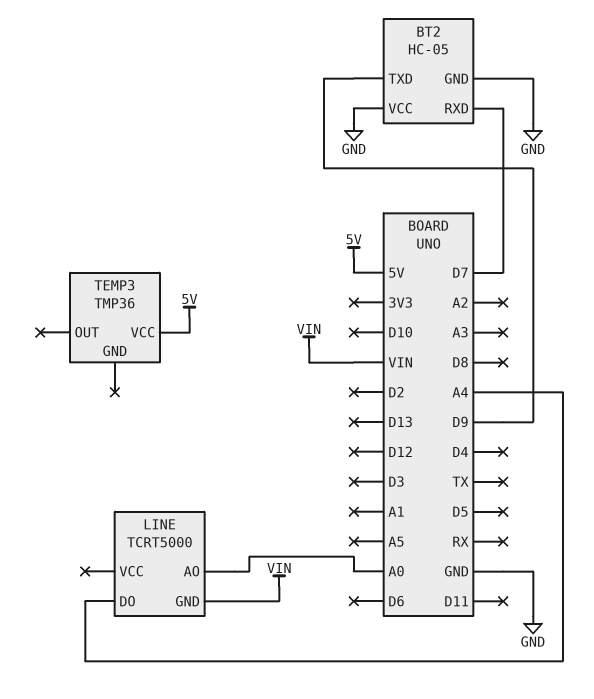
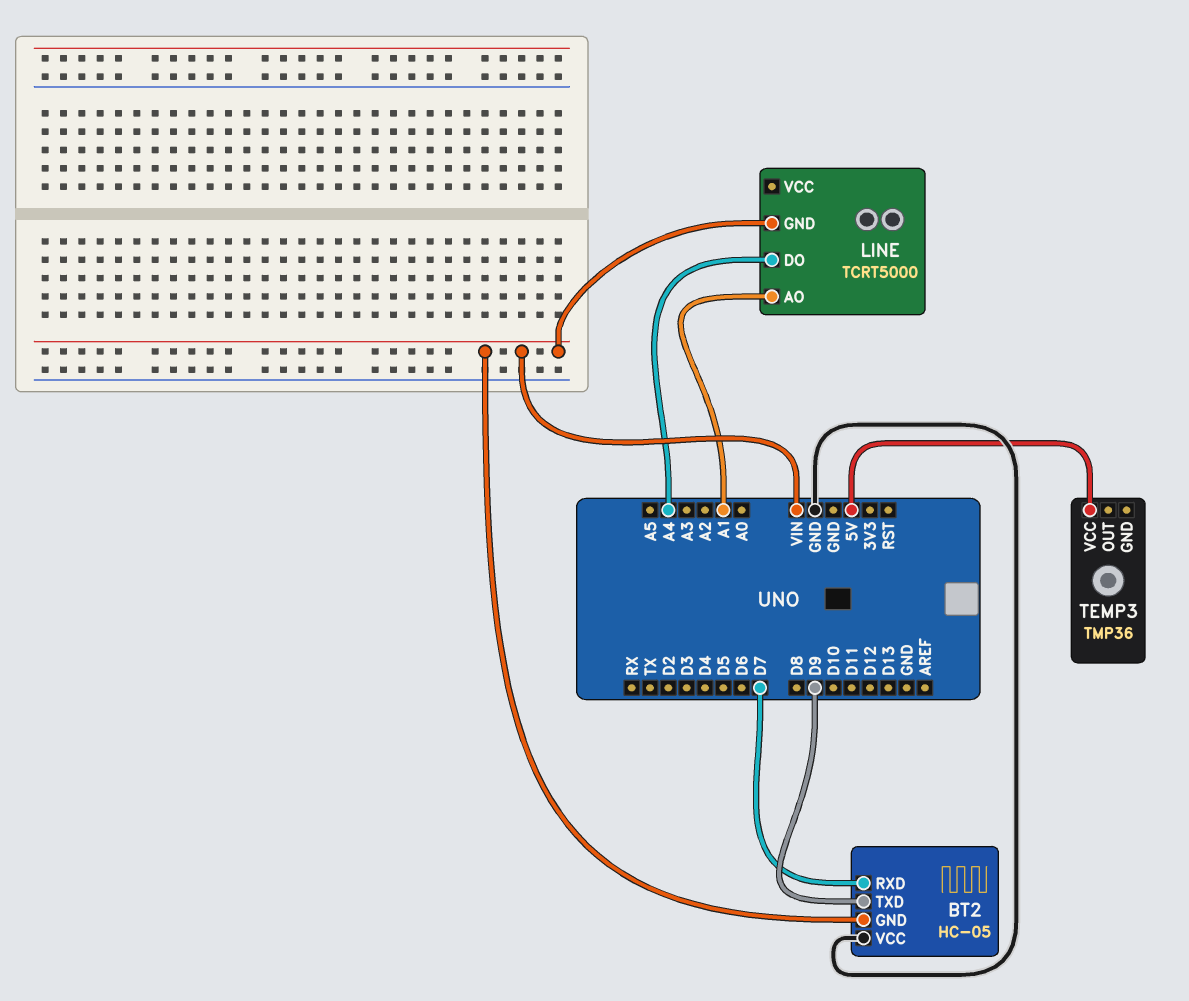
BT2 pin GND: GND -> VIN
LINE pin AO: A0 -> A1

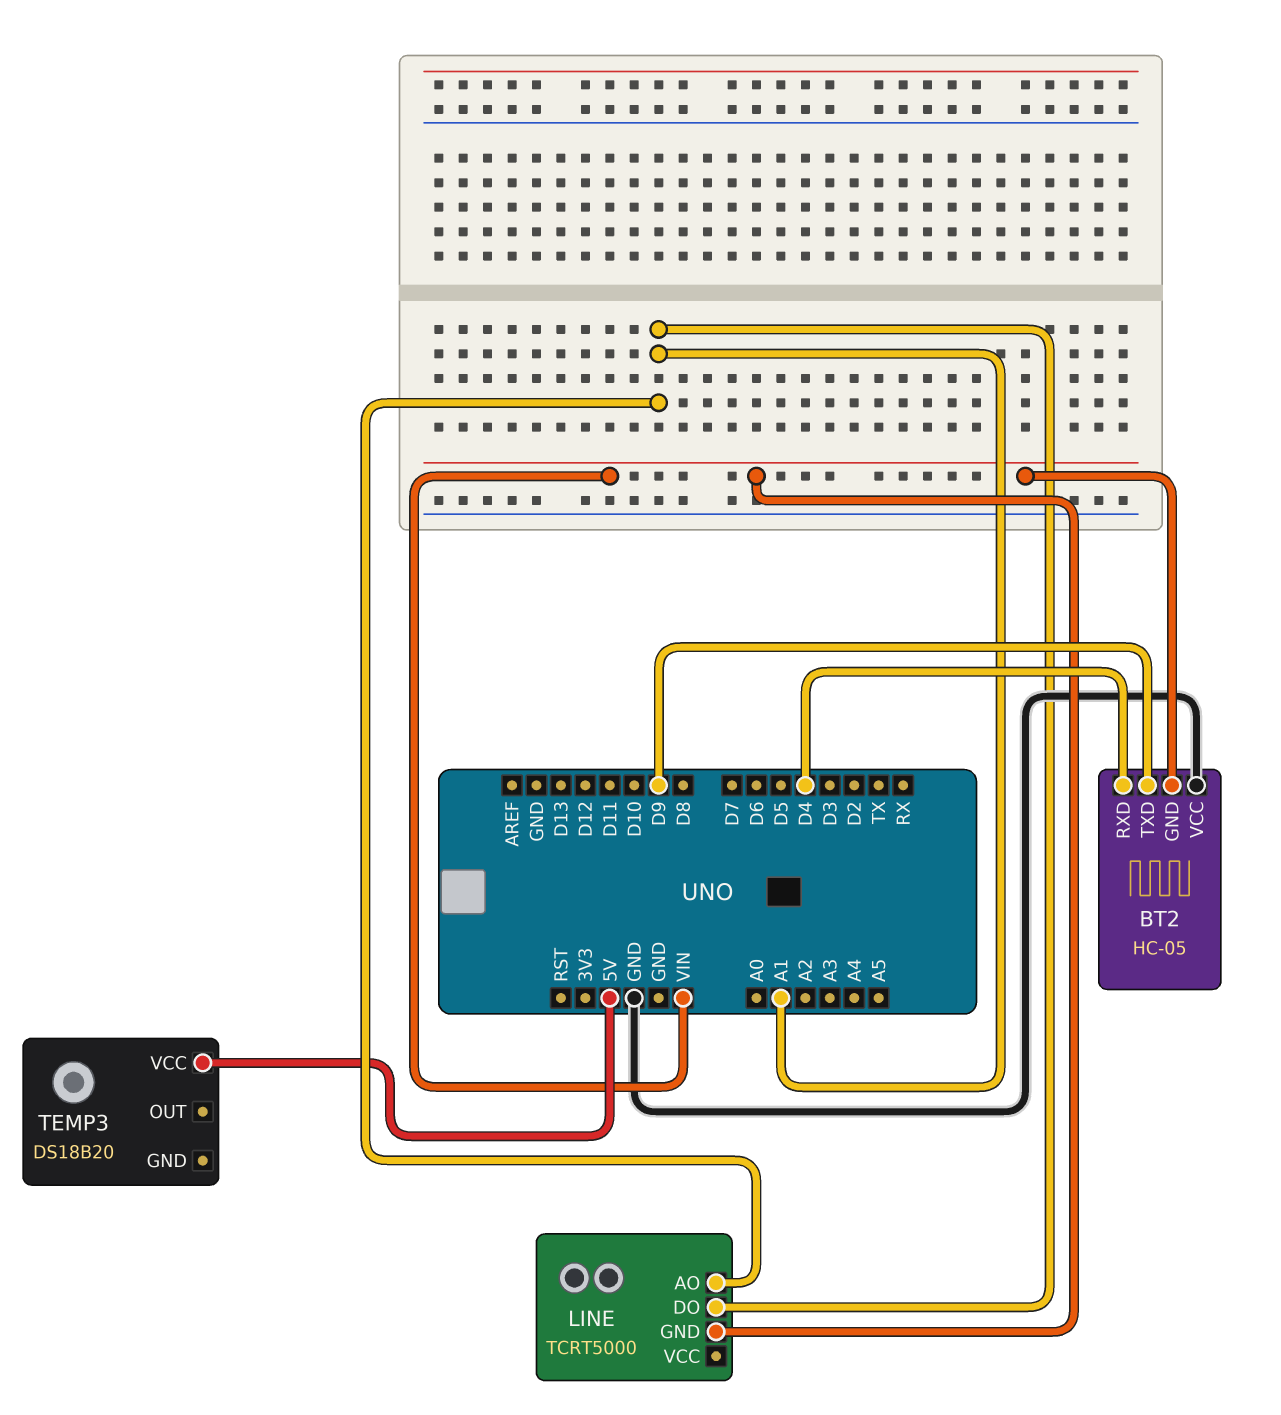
BT2 pin RXD: D7 -> D4
LINE pin DO: A4 -> A1
TEMP3: TMP36 -> DS18B20

